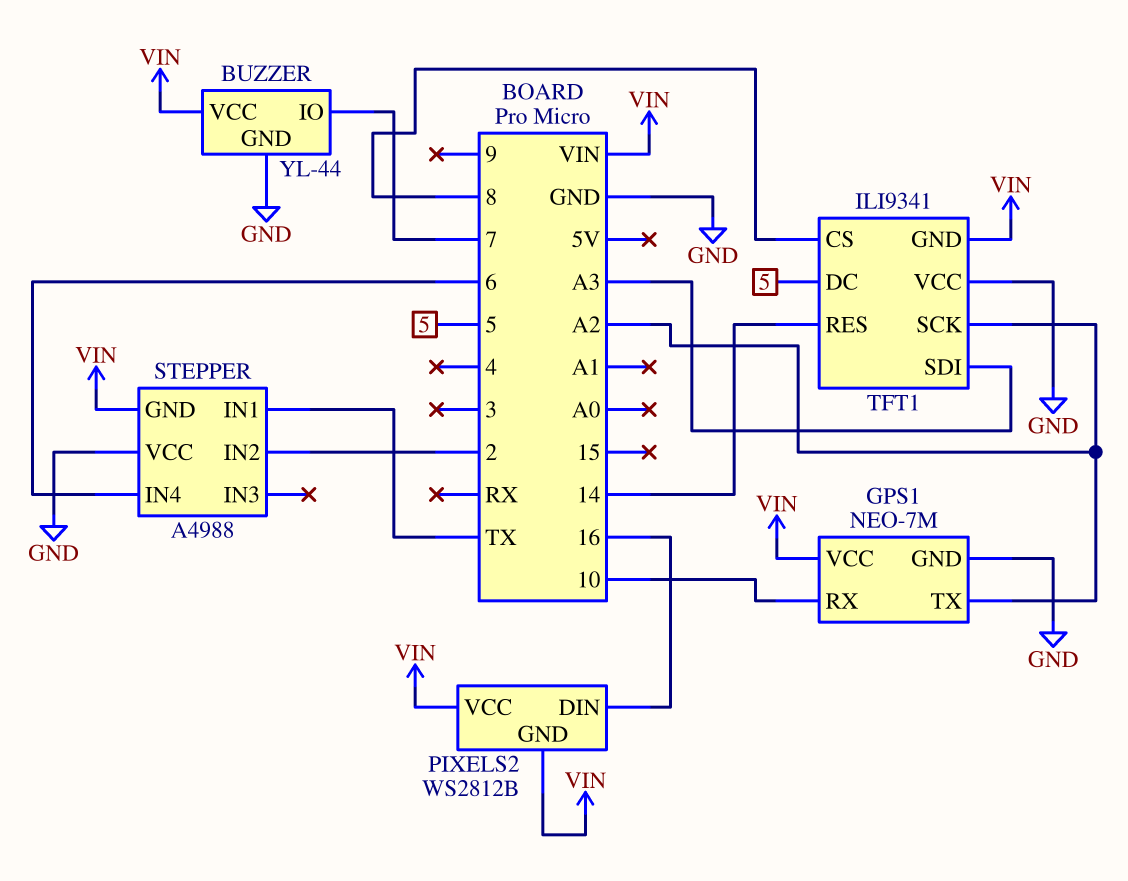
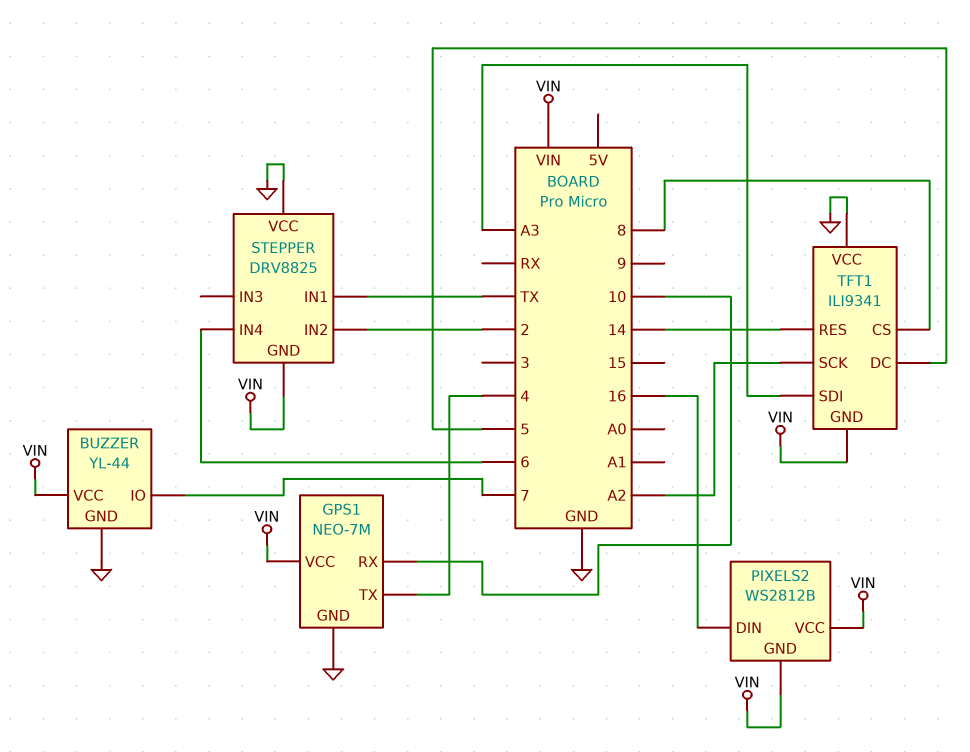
GPS1 pin TX: A2 -> 4
STEPPER: A4988 -> DRV8825

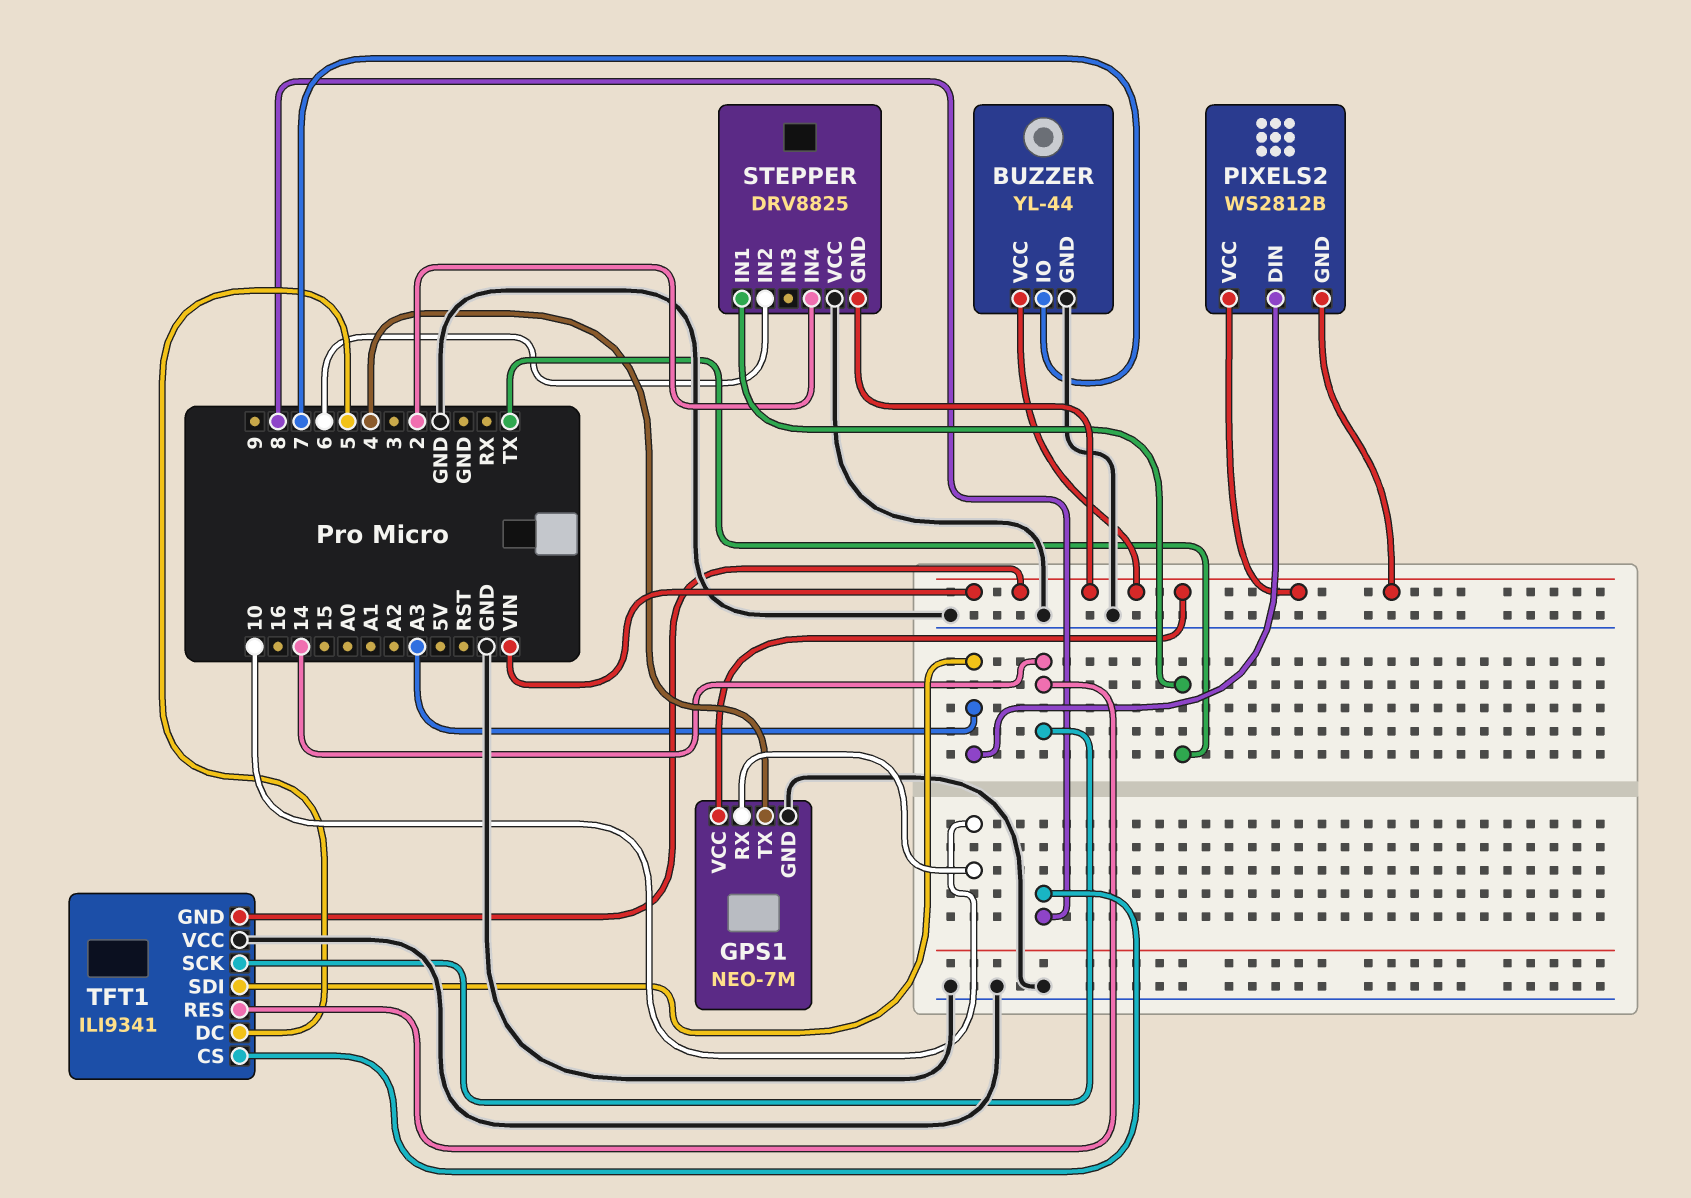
PIXELS2 pin DIN: 16 -> A3
STEPPER pin IN2: 2 -> 6
STEPPER pin IN4: 6 -> 2
TFT1 pin SCK: A2 -> 14

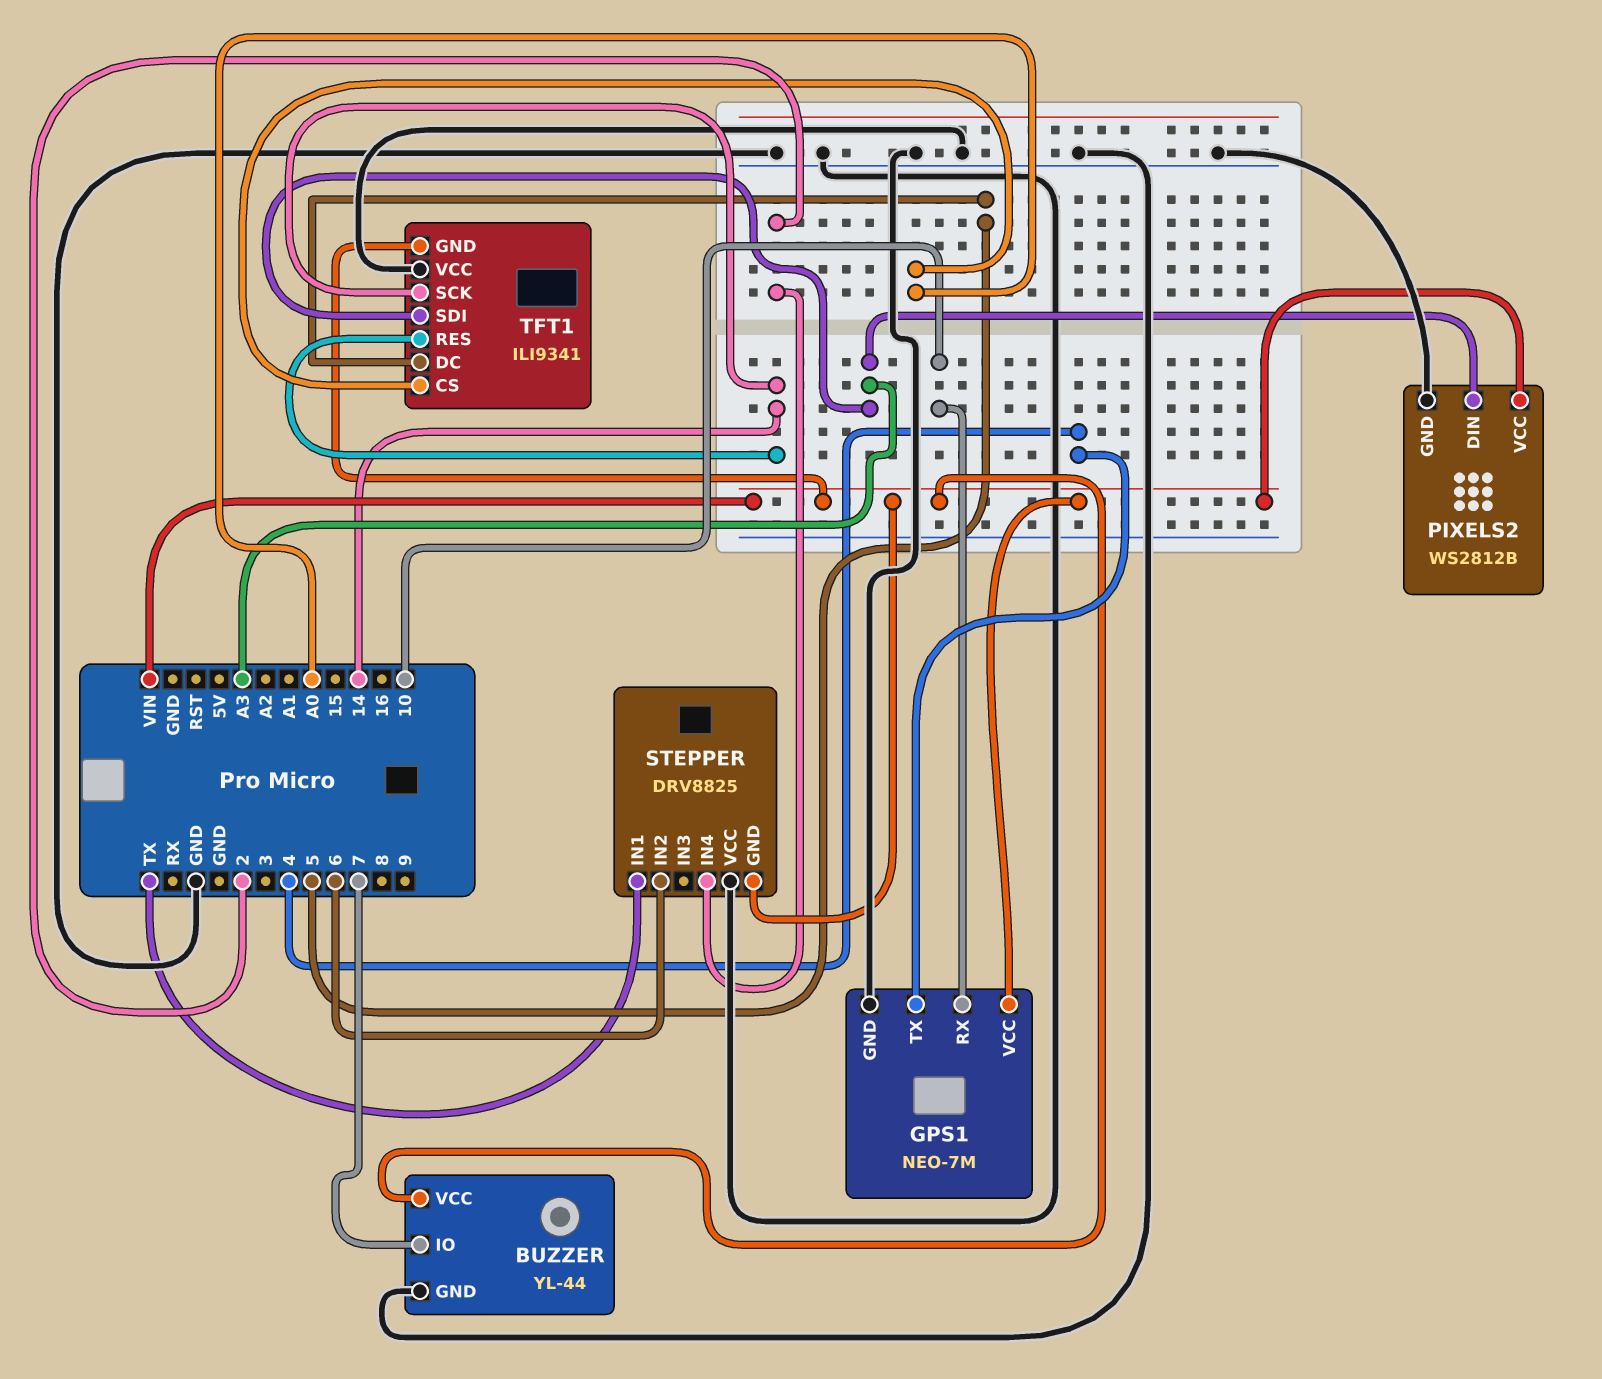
PIXELS2 pin GND: VIN -> GND
TFT1 pin CS: 8 -> A0

